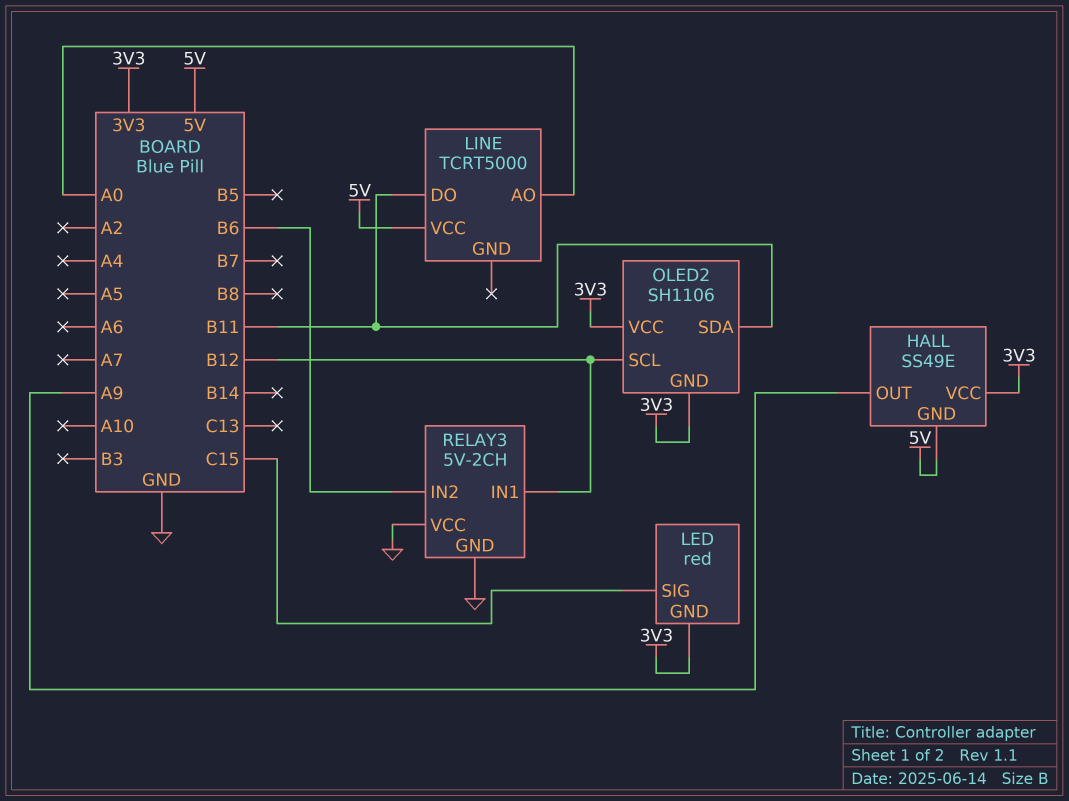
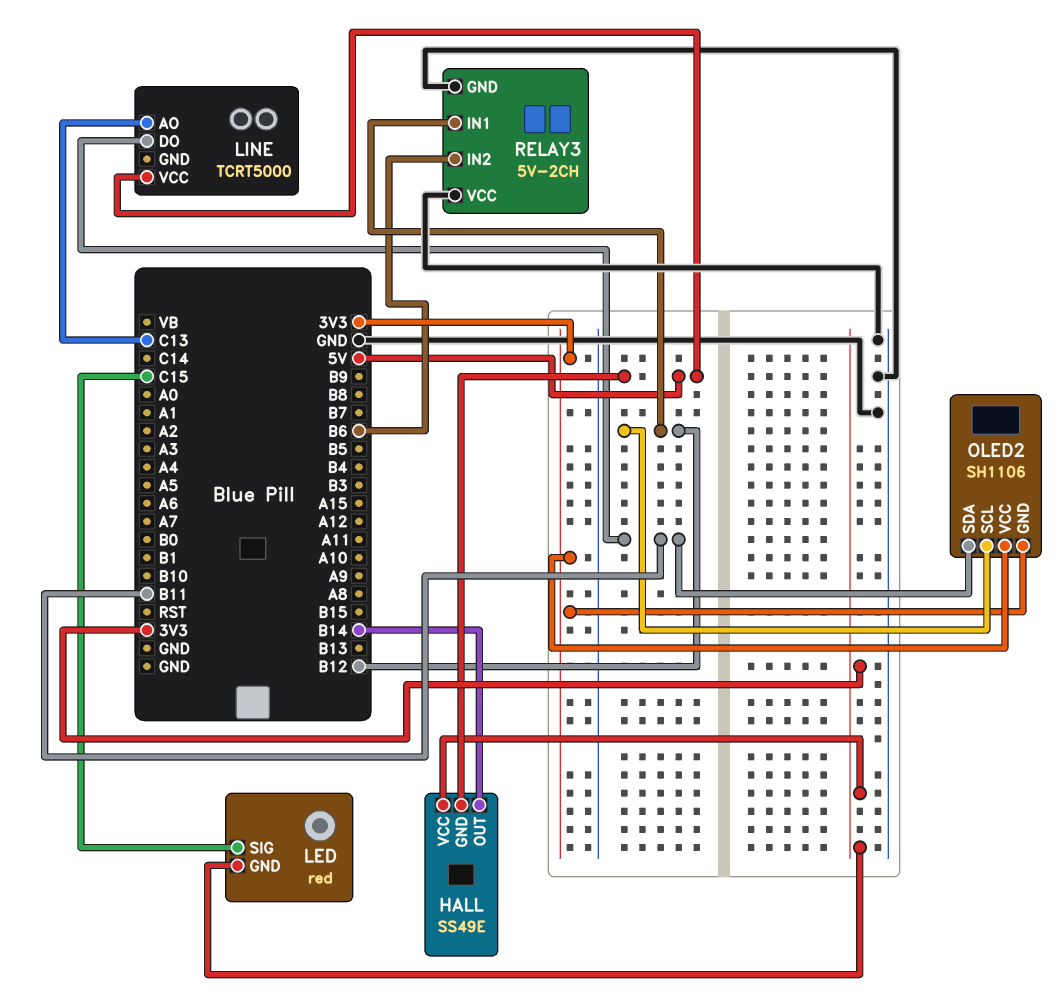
HALL pin OUT: A9 -> B14
LINE pin AO: A0 -> C13

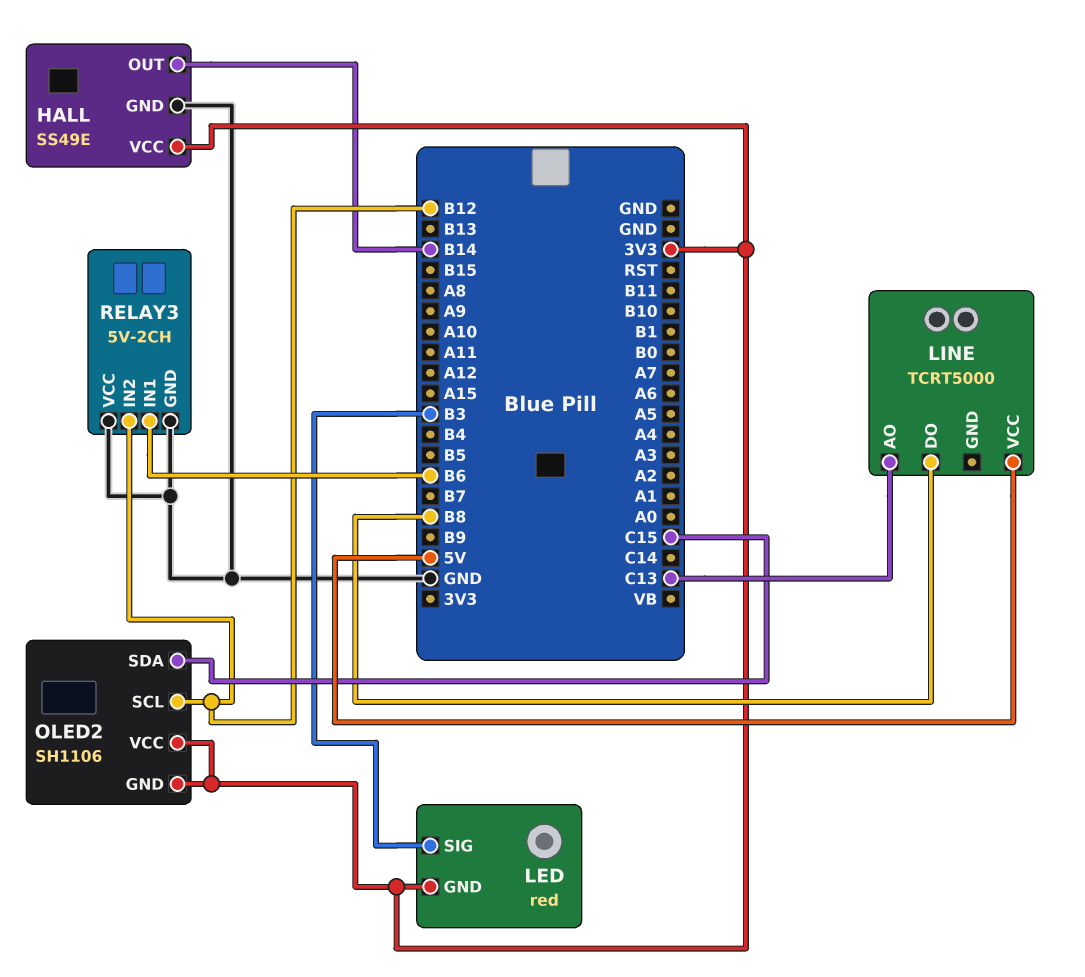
HALL pin GND: 5V -> GND
LED pin SIG: C15 -> B3
LINE pin DO: B11 -> B8
OLED2 pin SDA: B11 -> C15
RELAY3 pin IN1: B12 -> B6
RELAY3 pin IN2: B6 -> B12

